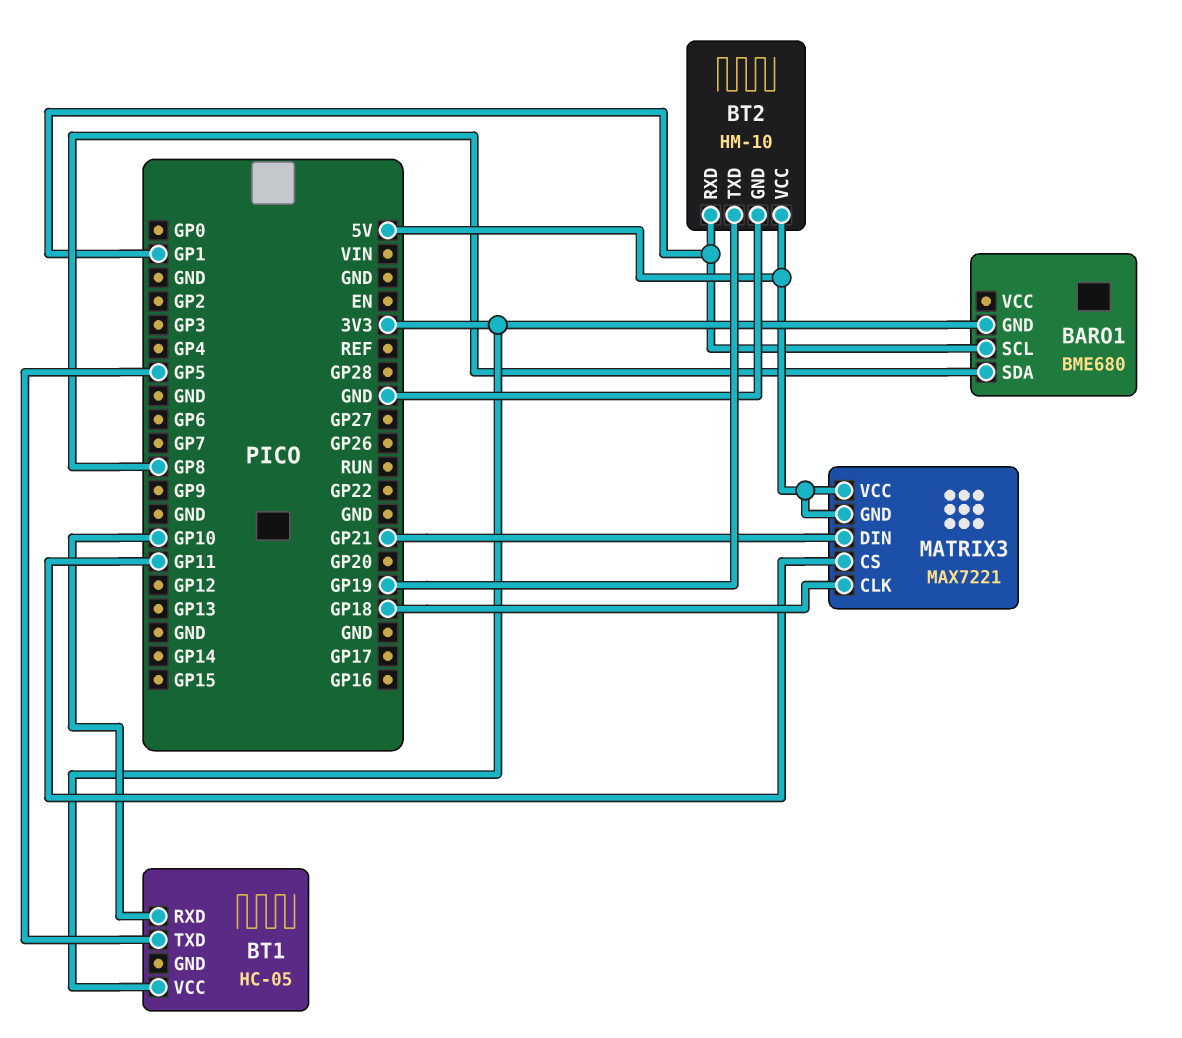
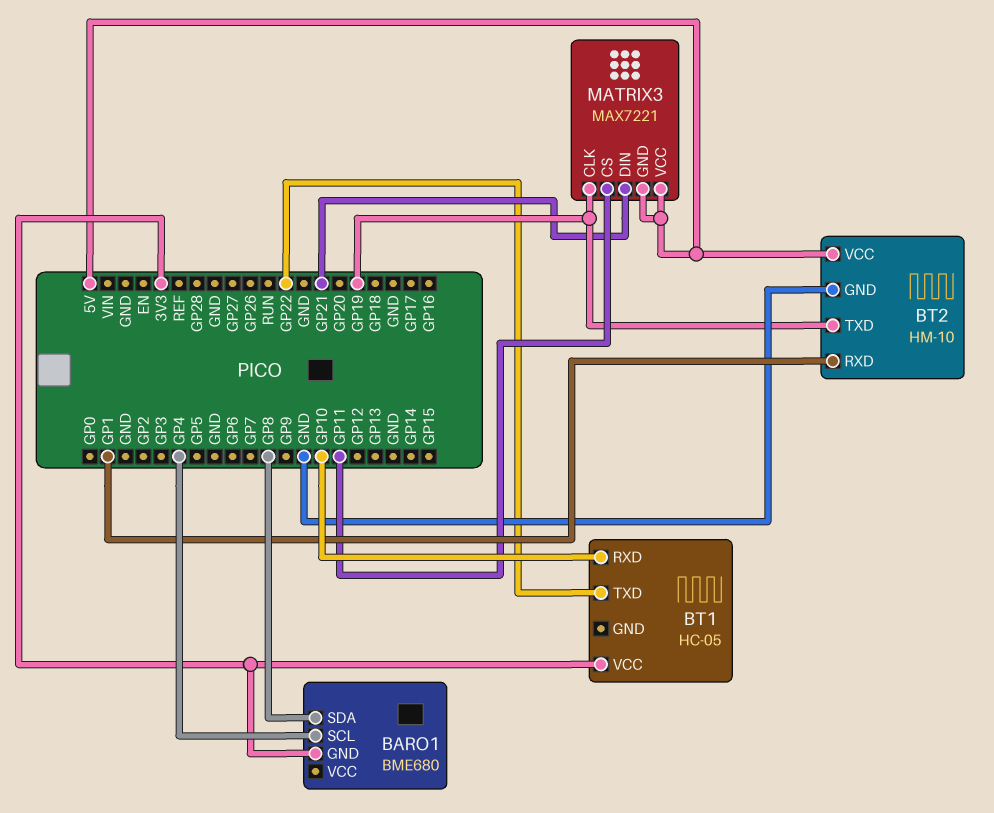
BARO1 pin SCL: GP1 -> GP4
BT1 pin TXD: GP5 -> GP22
MATRIX3 pin CLK: GP18 -> GP19

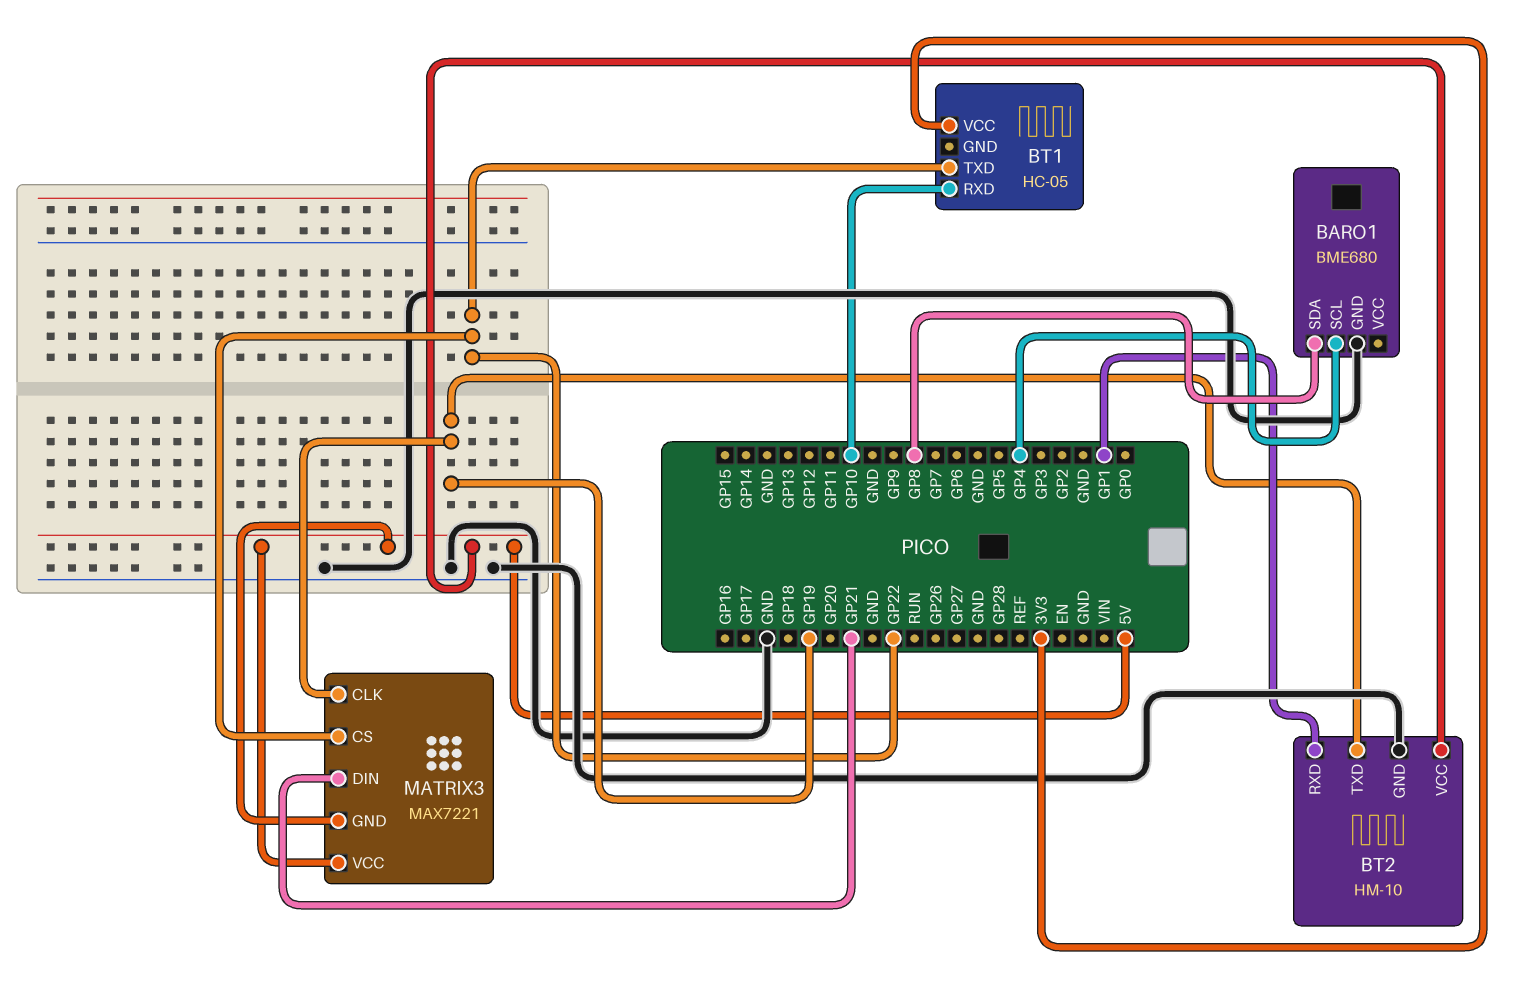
BARO1 pin GND: 3V3 -> GND
MATRIX3 pin CS: GP11 -> GP22

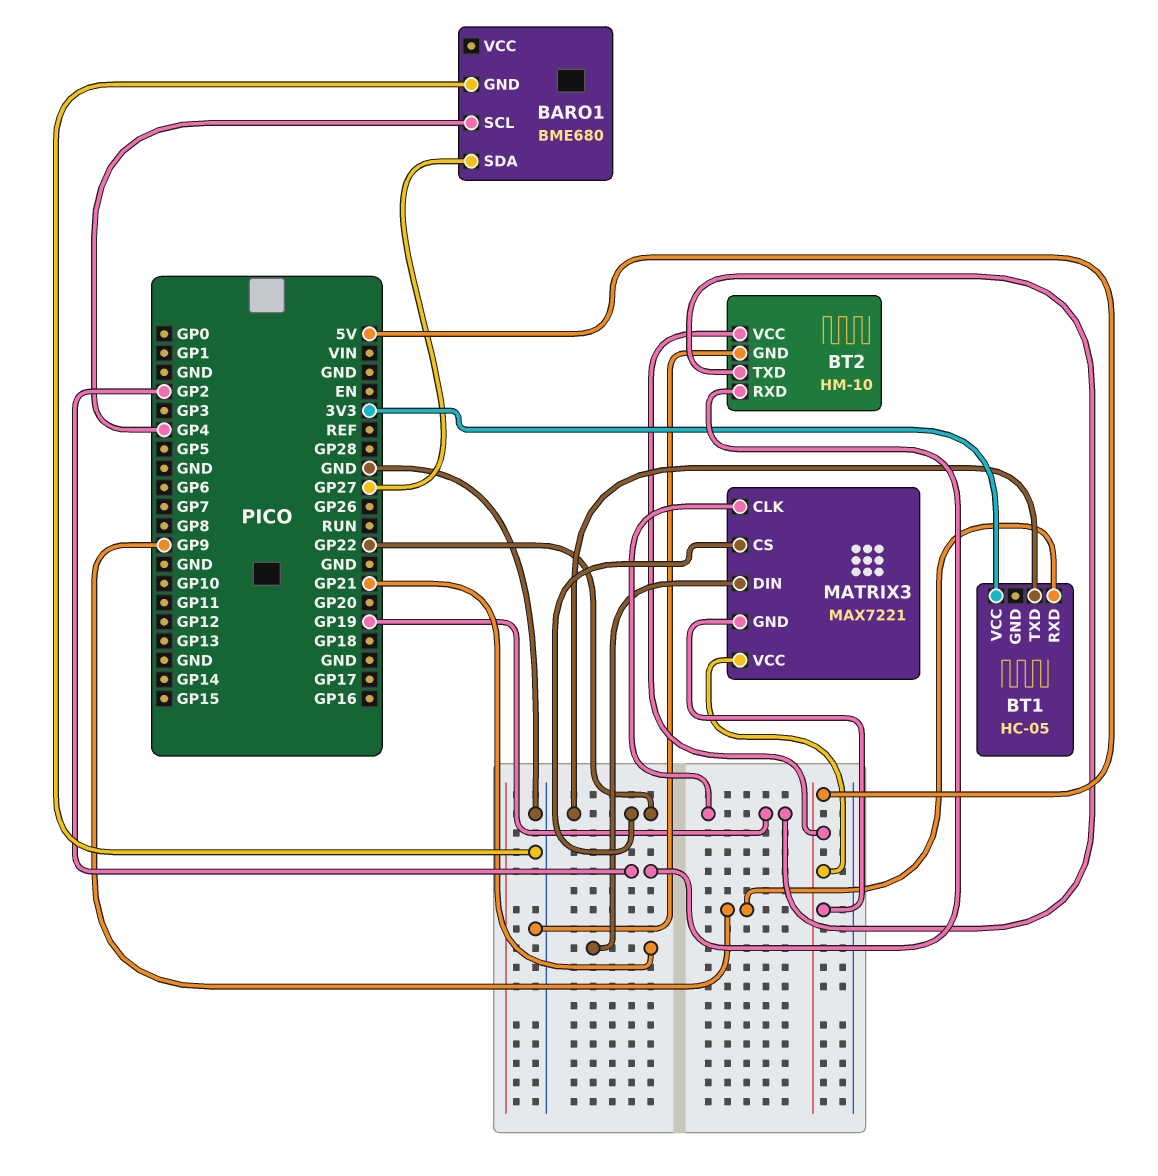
BARO1 pin SDA: GP8 -> GP27
BT1 pin RXD: GP10 -> GP9
BT2 pin RXD: GP1 -> GP2

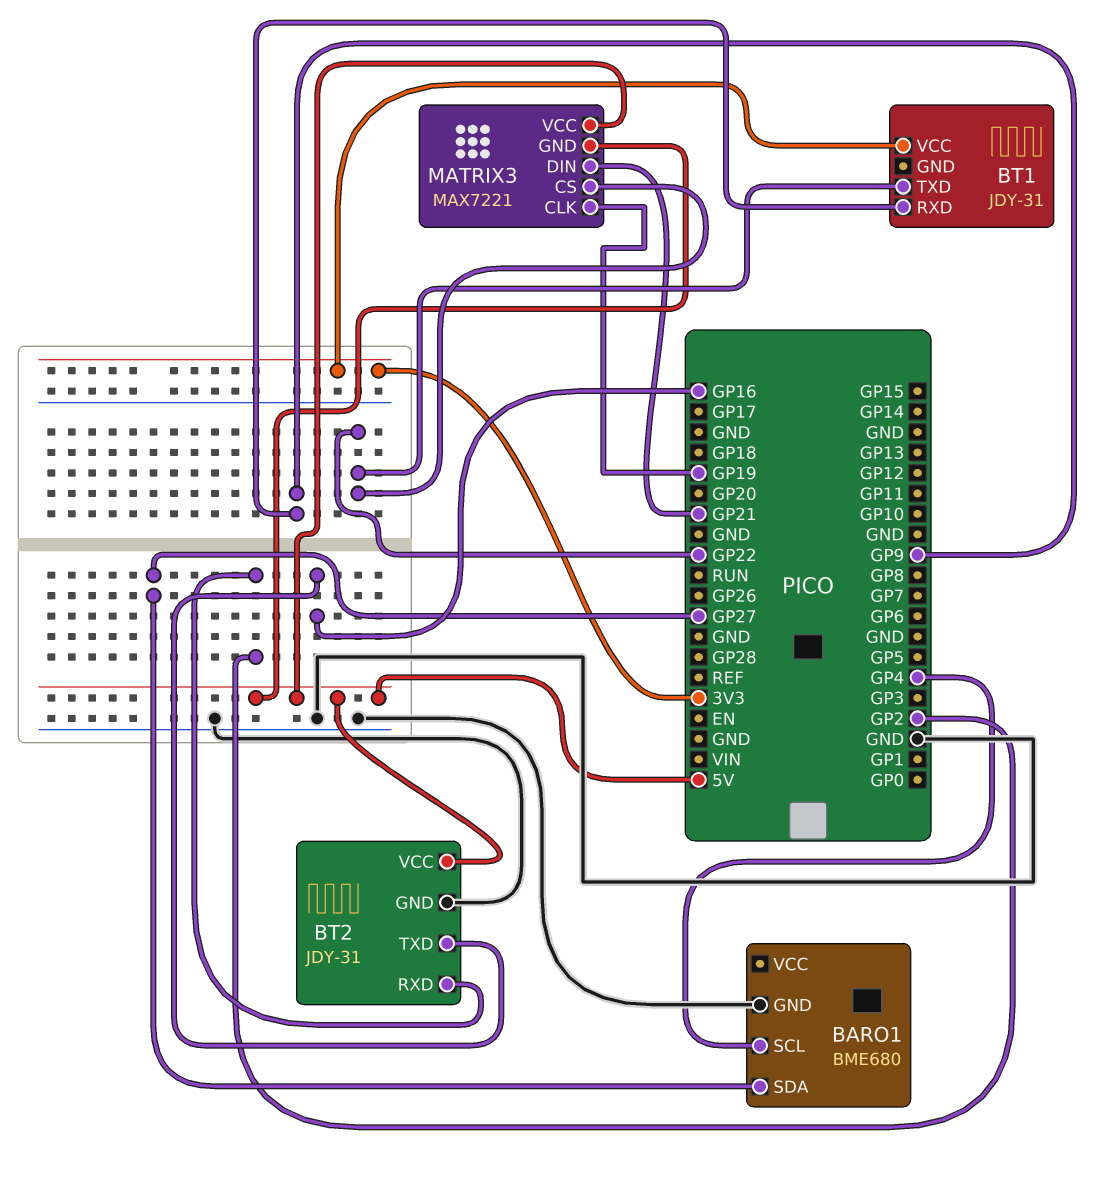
BT1: HC-05 -> JDY-31
BT2: HM-10 -> JDY-31
BT2 pin TXD: GP19 -> GP16

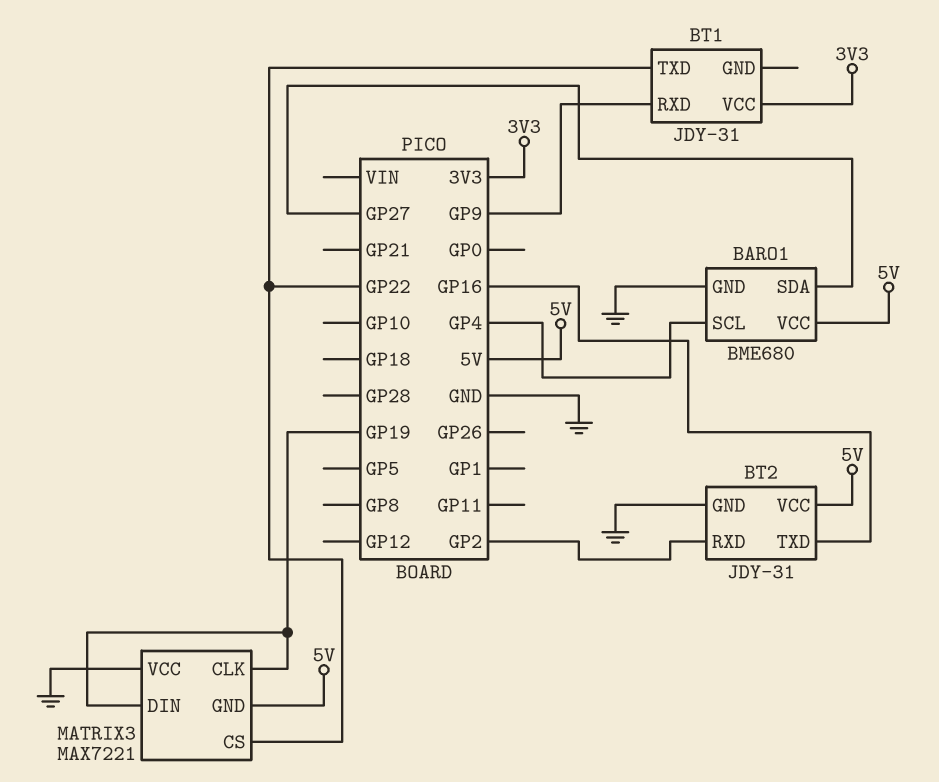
BARO1 pin VCC: none -> 5V
MATRIX3 pin DIN: GP21 -> GP19
MATRIX3 pin VCC: 5V -> GND

